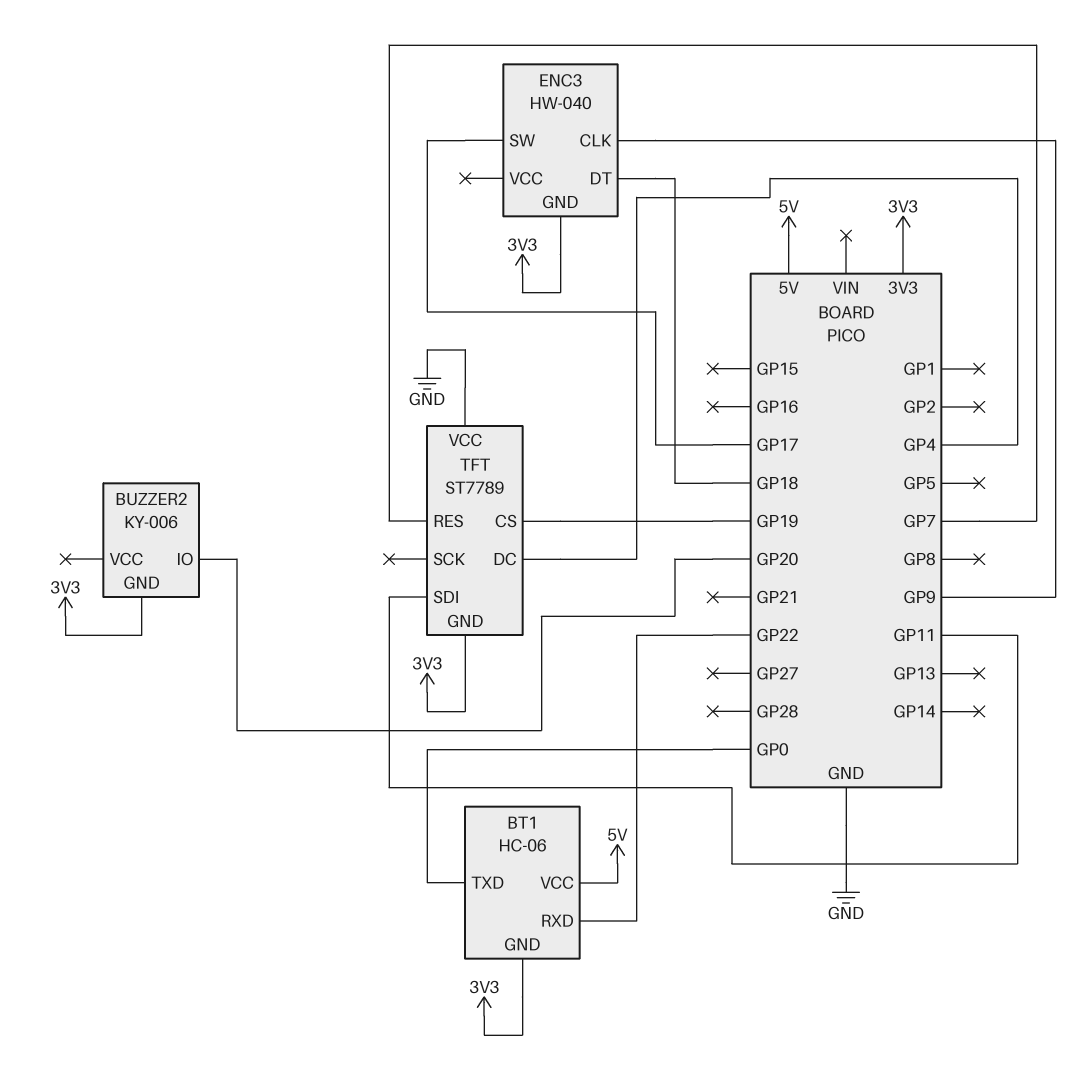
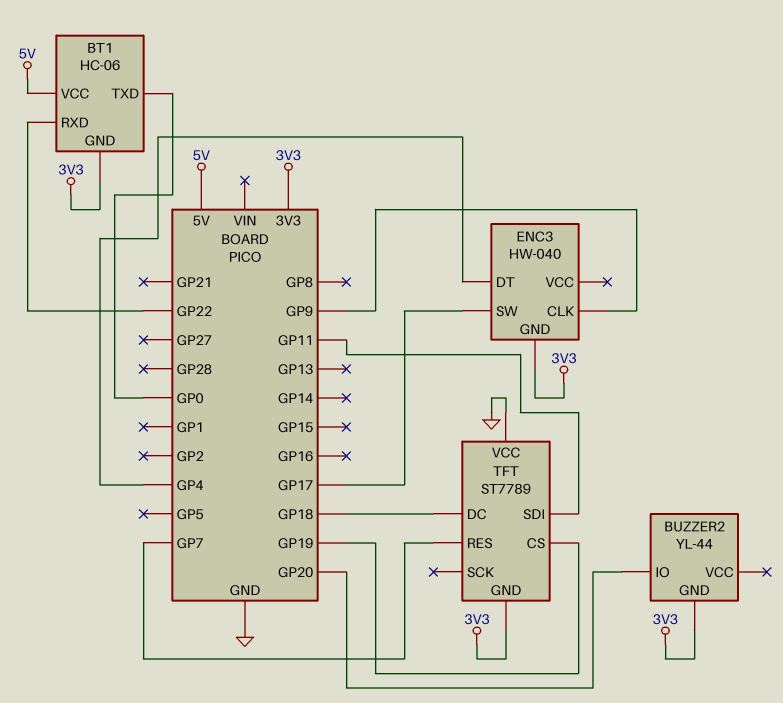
BUZZER2: KY-006 -> YL-44
ENC3 pin DT: GP18 -> GP4
TFT pin DC: GP4 -> GP18

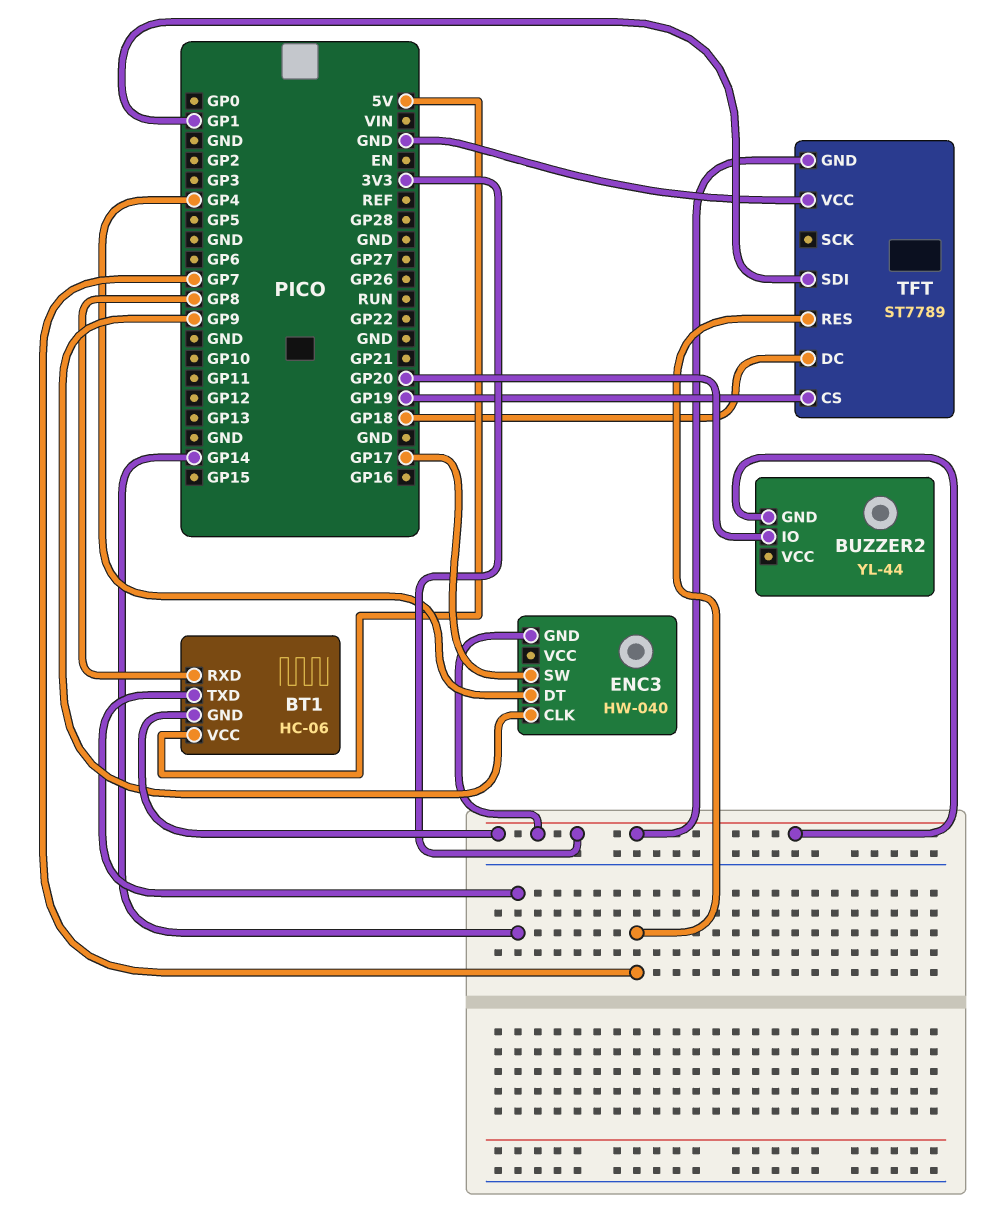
BT1 pin RXD: GP22 -> GP8
BT1 pin TXD: GP0 -> GP14
TFT pin SDI: GP11 -> GP1

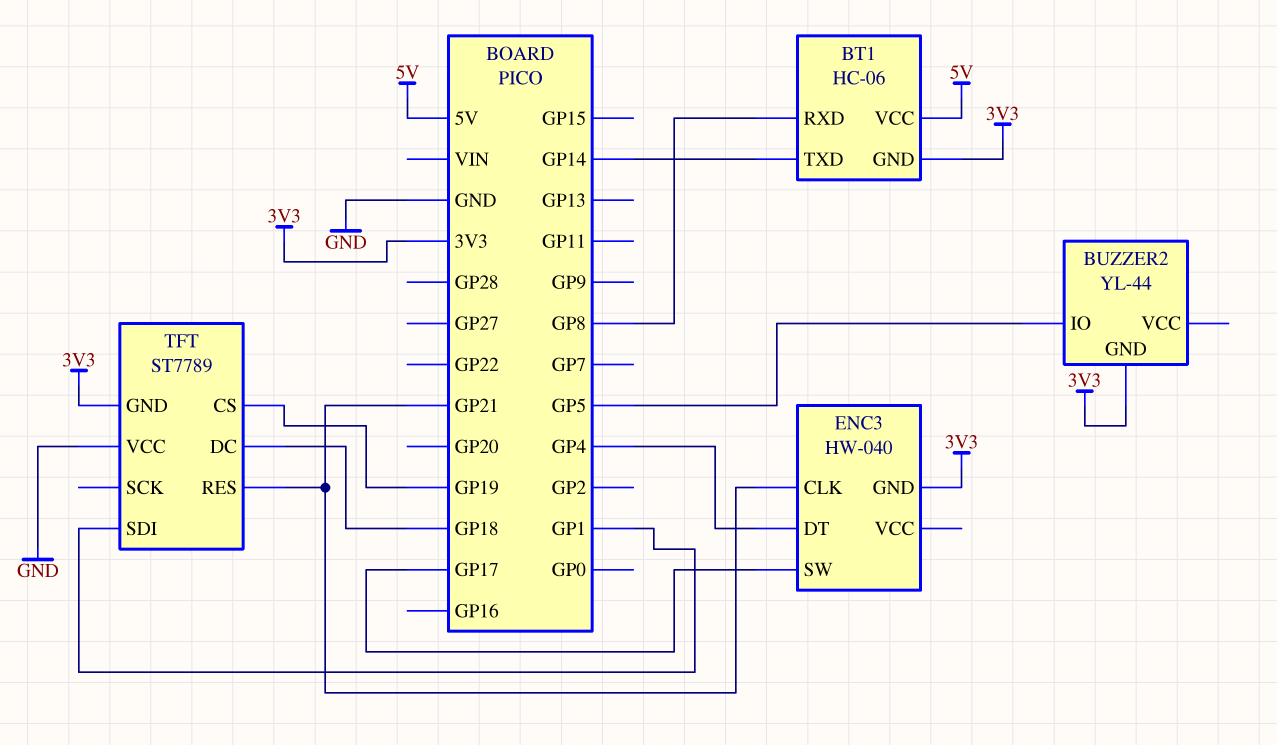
BUZZER2 pin IO: GP20 -> GP5
ENC3 pin CLK: GP9 -> GP21
TFT pin RES: GP7 -> GP21

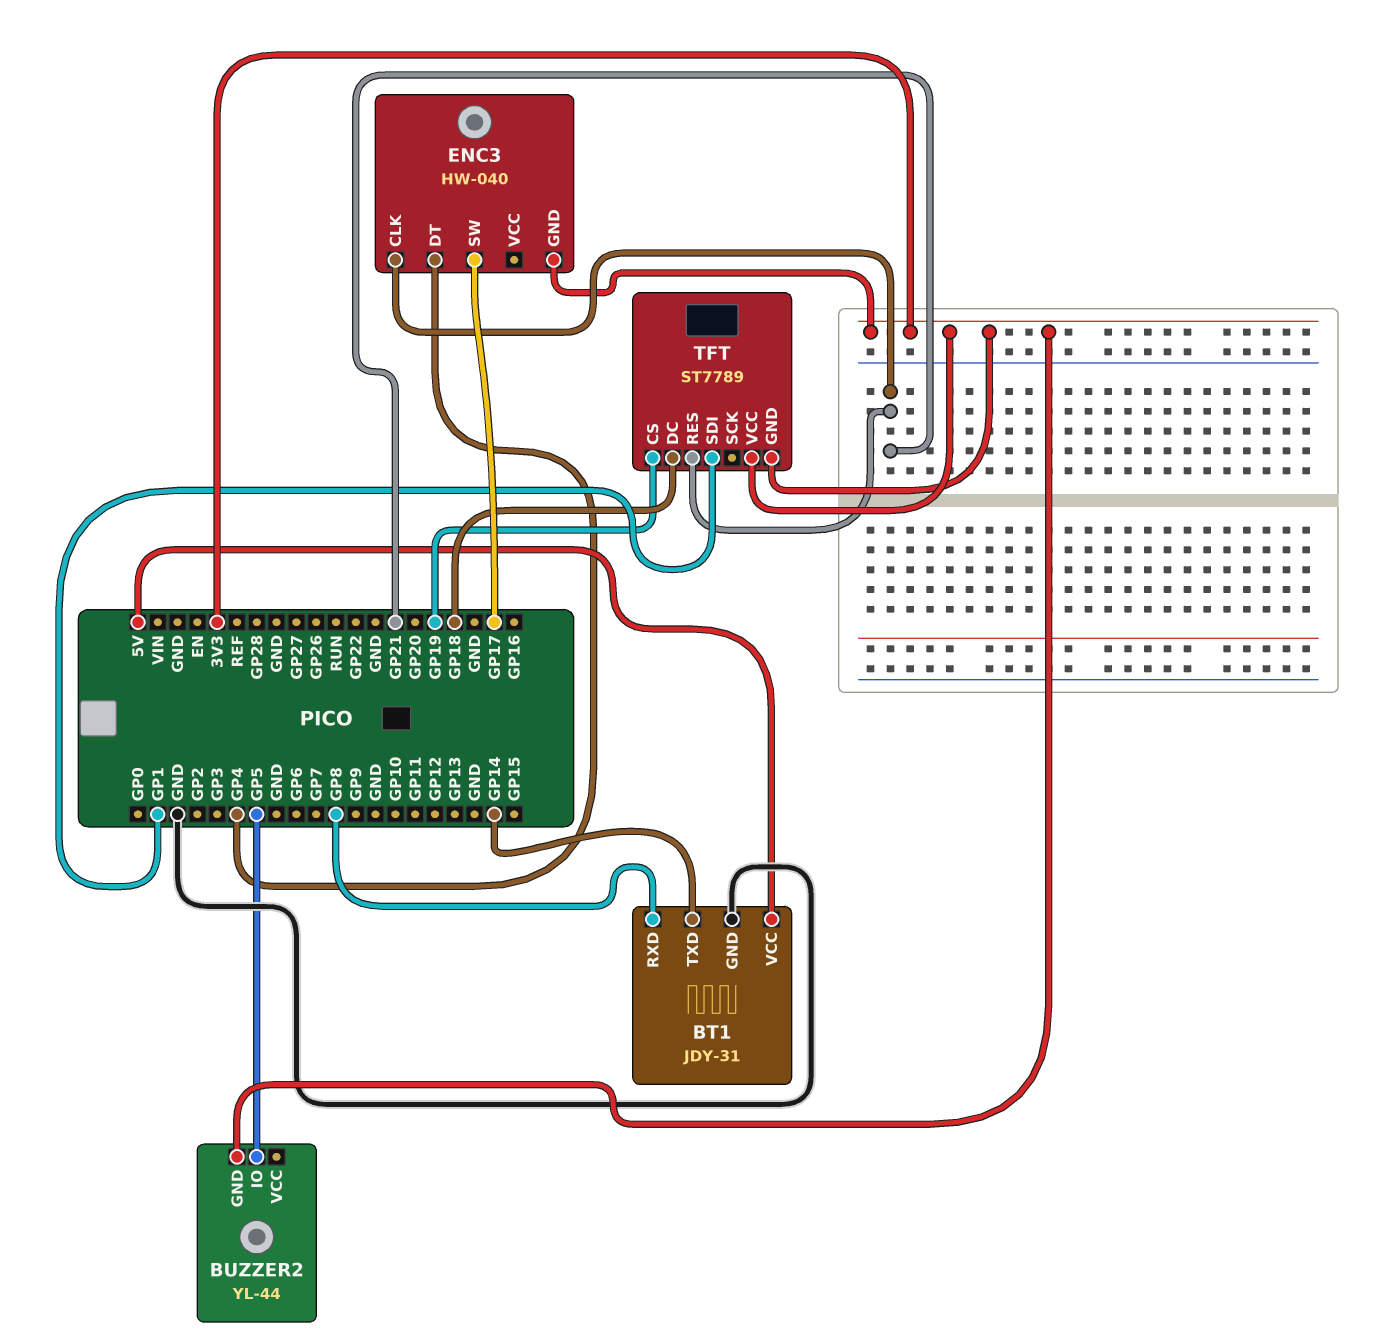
BT1: HC-06 -> JDY-31
BT1 pin GND: 3V3 -> GND
TFT pin VCC: GND -> 3V3

